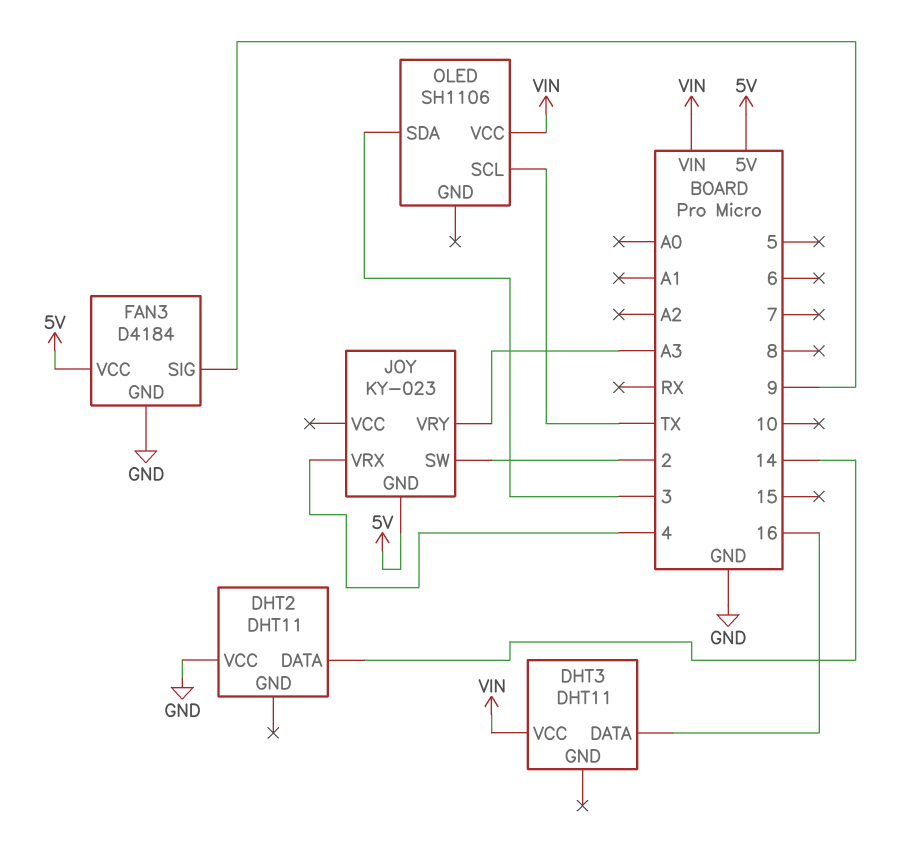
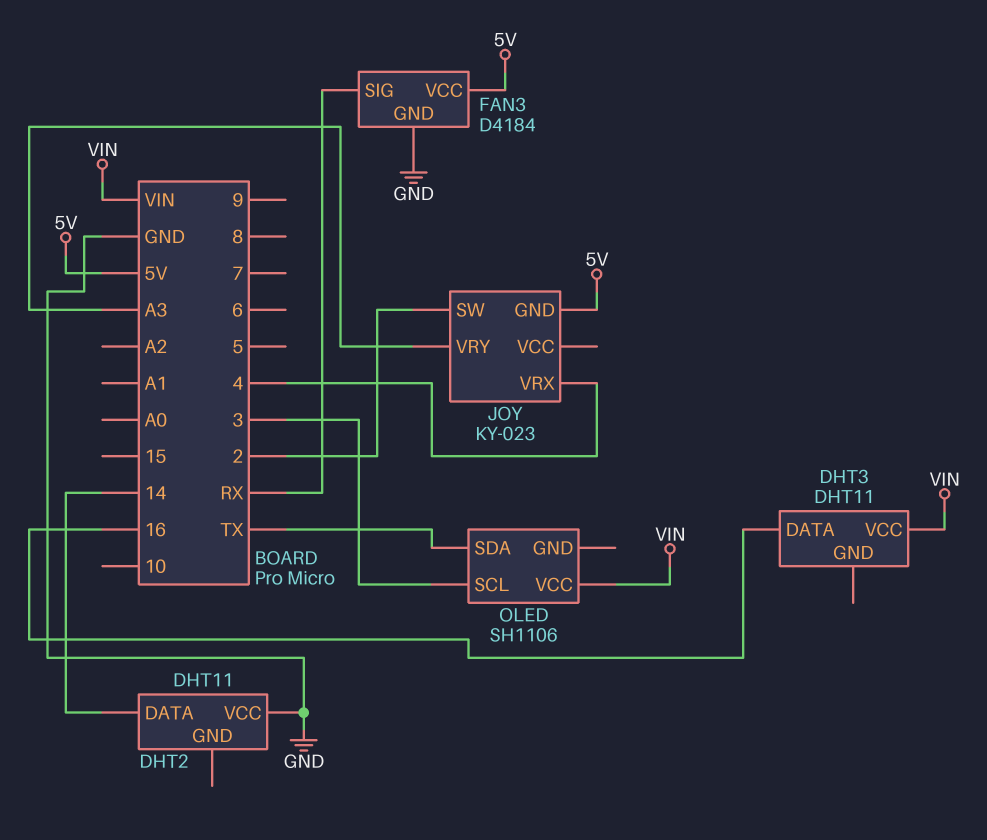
FAN3 pin SIG: 9 -> RX
OLED pin SCL: TX -> 3
OLED pin SDA: 3 -> TX

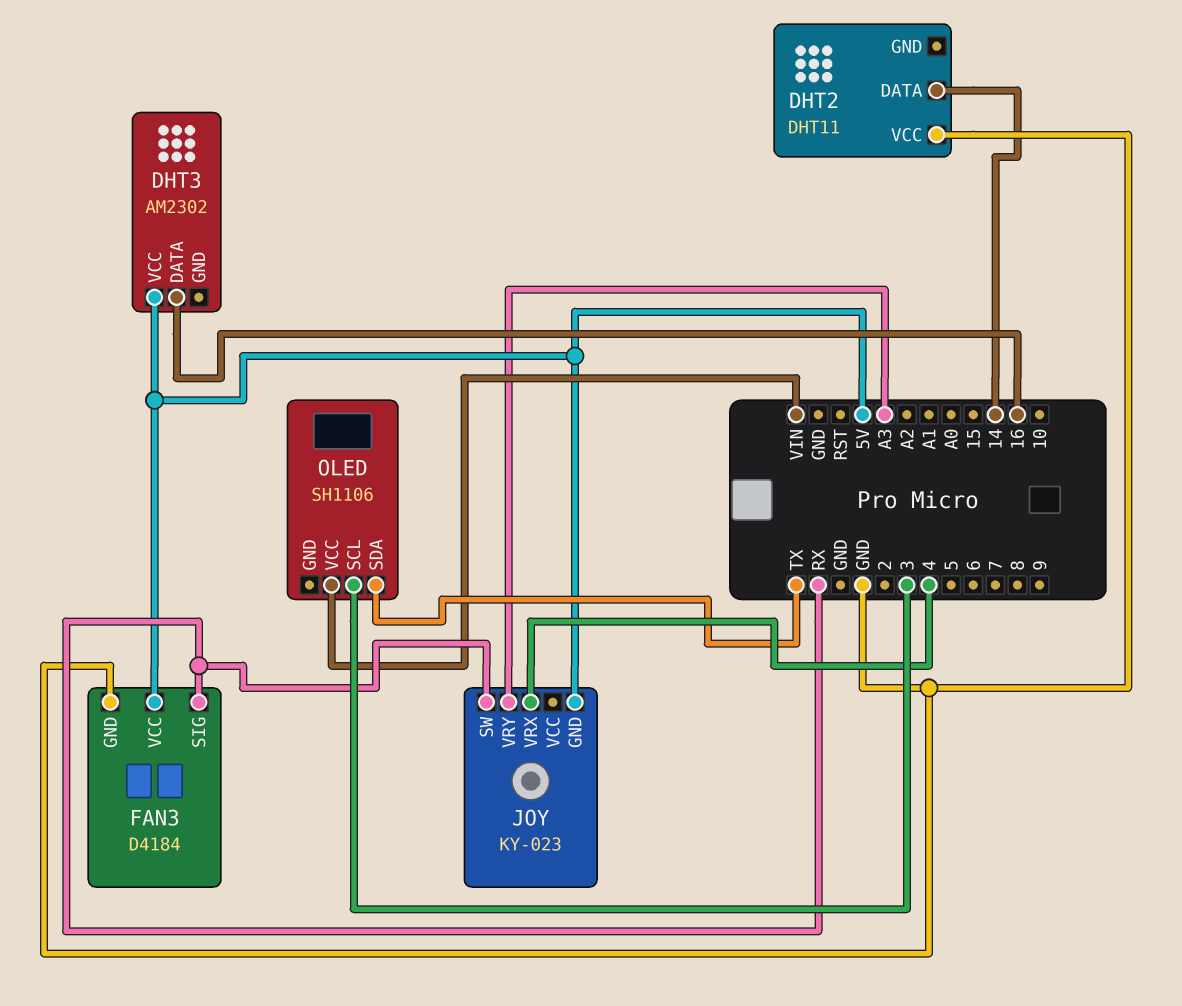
DHT3: DHT11 -> AM2302
DHT3 pin VCC: VIN -> 5V
JOY pin SW: 2 -> RX

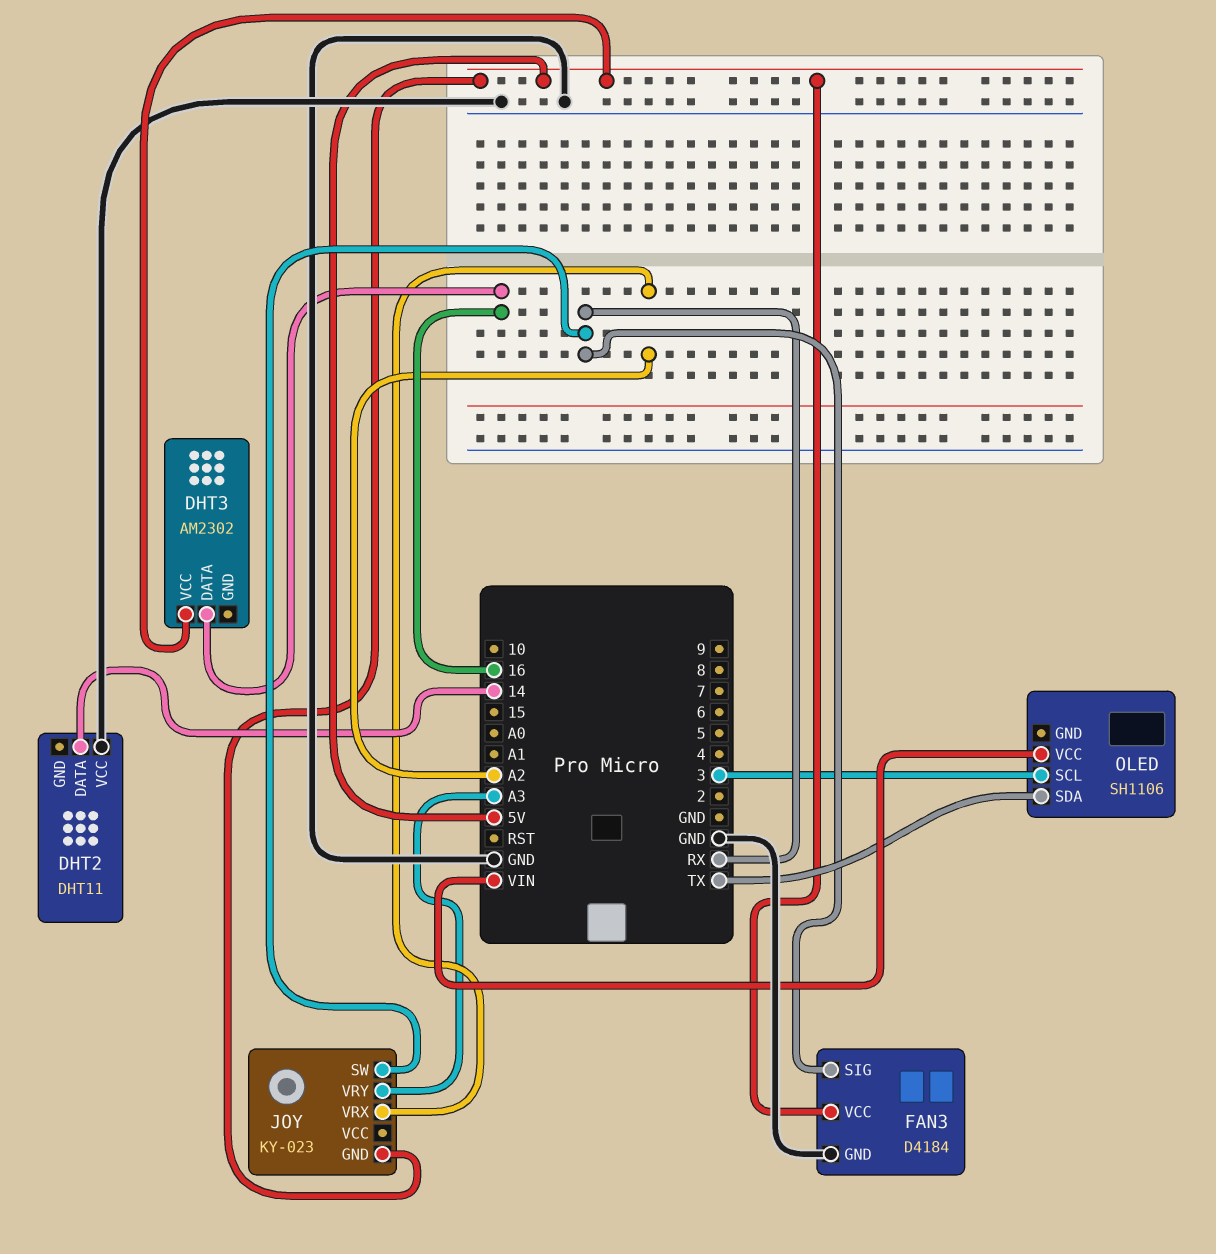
JOY pin VRX: 4 -> A2

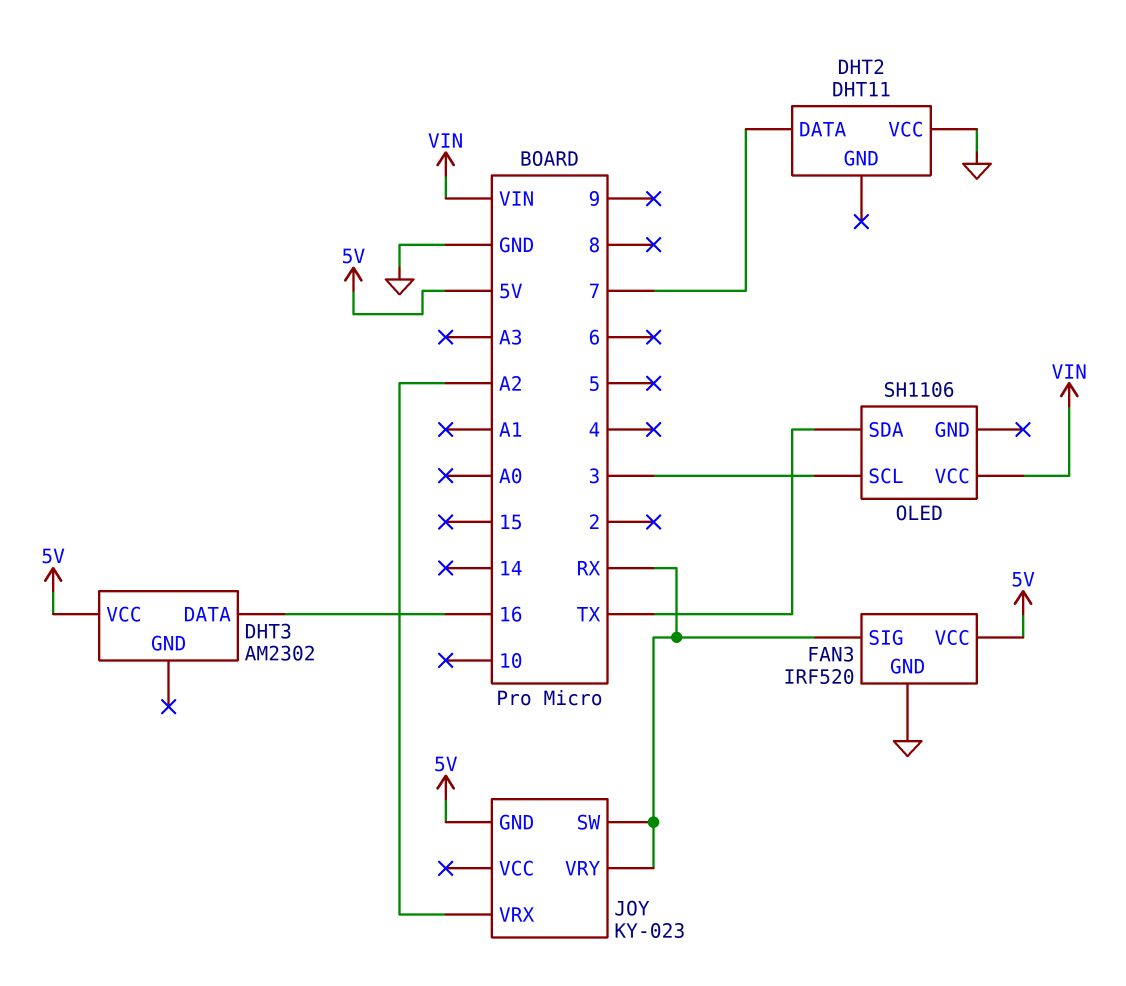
DHT2 pin DATA: 14 -> 7
FAN3: D4184 -> IRF520
JOY pin VRY: A3 -> RX

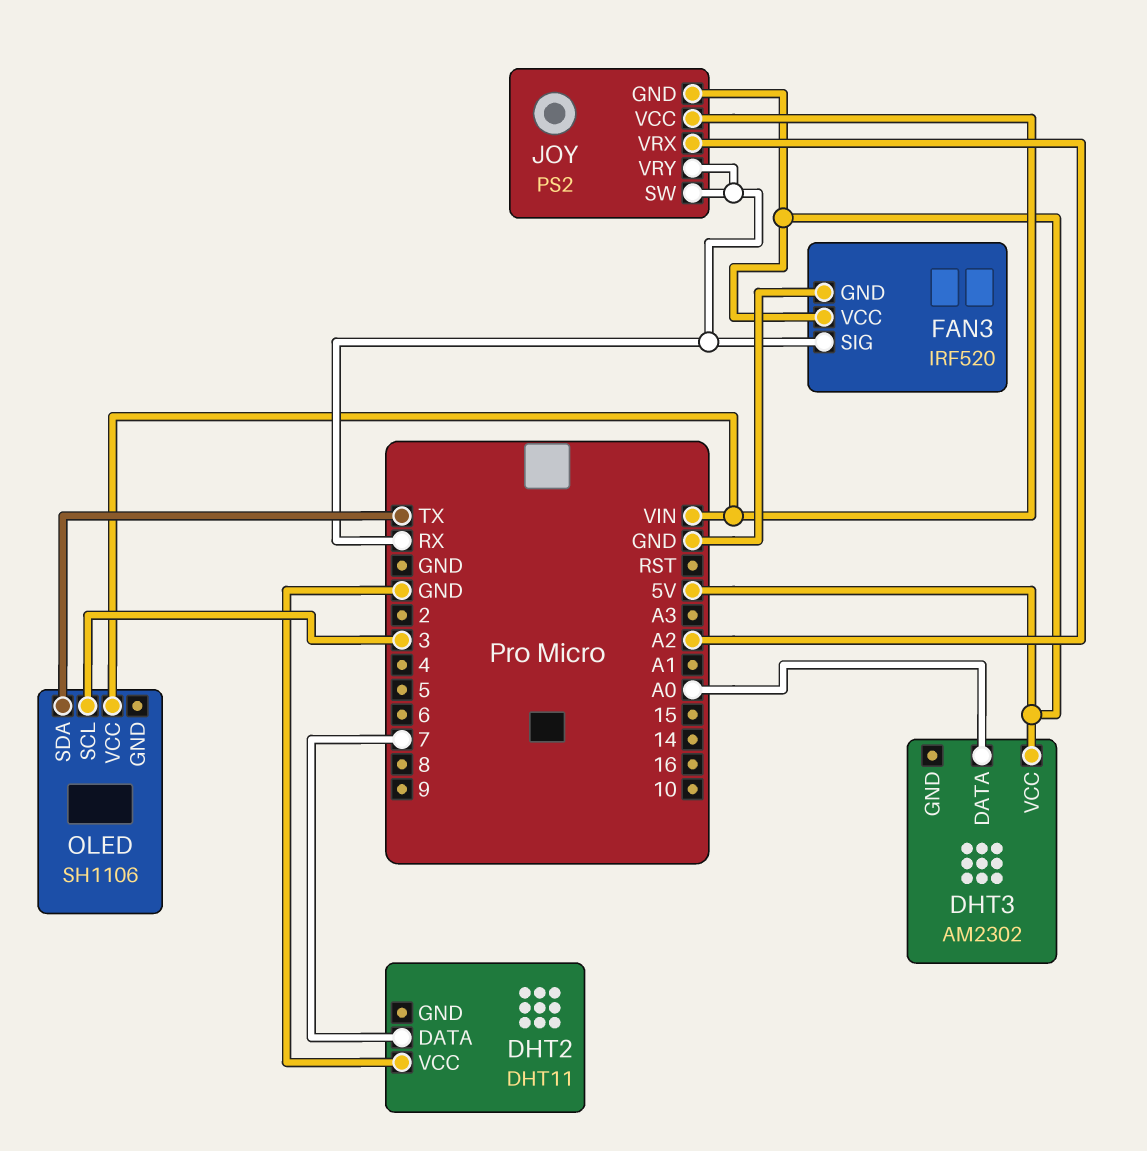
DHT3 pin DATA: 16 -> A0
JOY: KY-023 -> PS2
JOY pin VCC: none -> VIN

